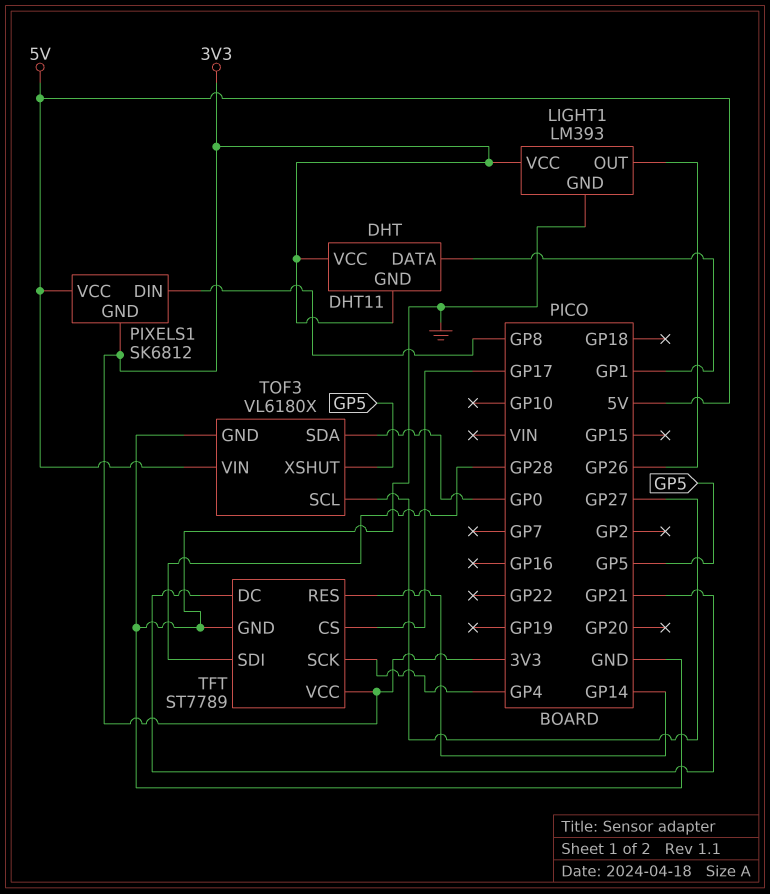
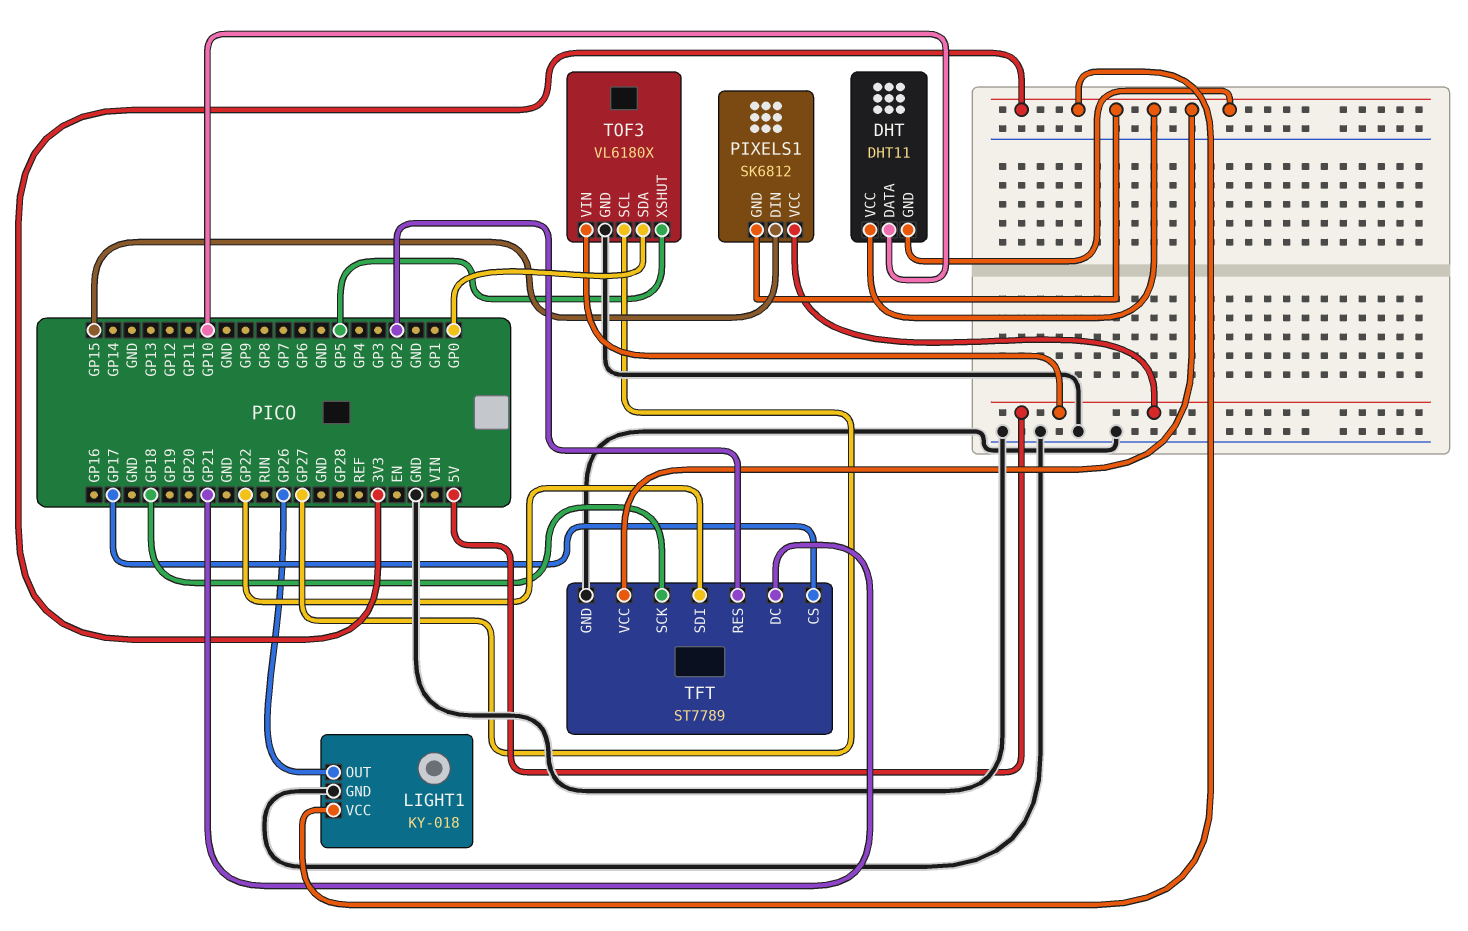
DHT pin DATA: GP1 -> GP10
LIGHT1: LM393 -> KY-018
PIXELS1 pin DIN: GP8 -> GP15
TFT pin RES: GP14 -> GP2
TFT pin SCK: GP4 -> GP18
TFT pin SDI: GP28 -> GP22

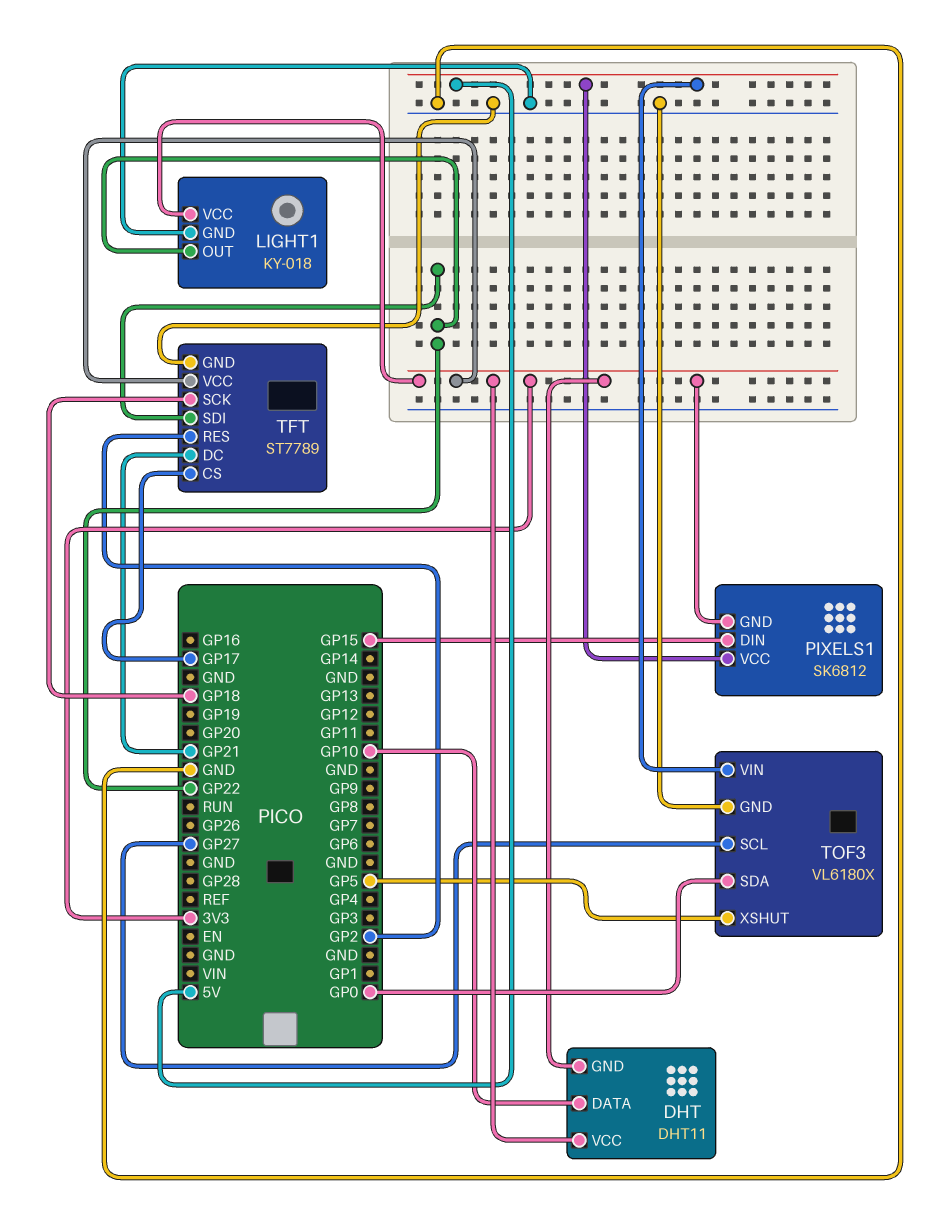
LIGHT1 pin OUT: GP26 -> GP22

